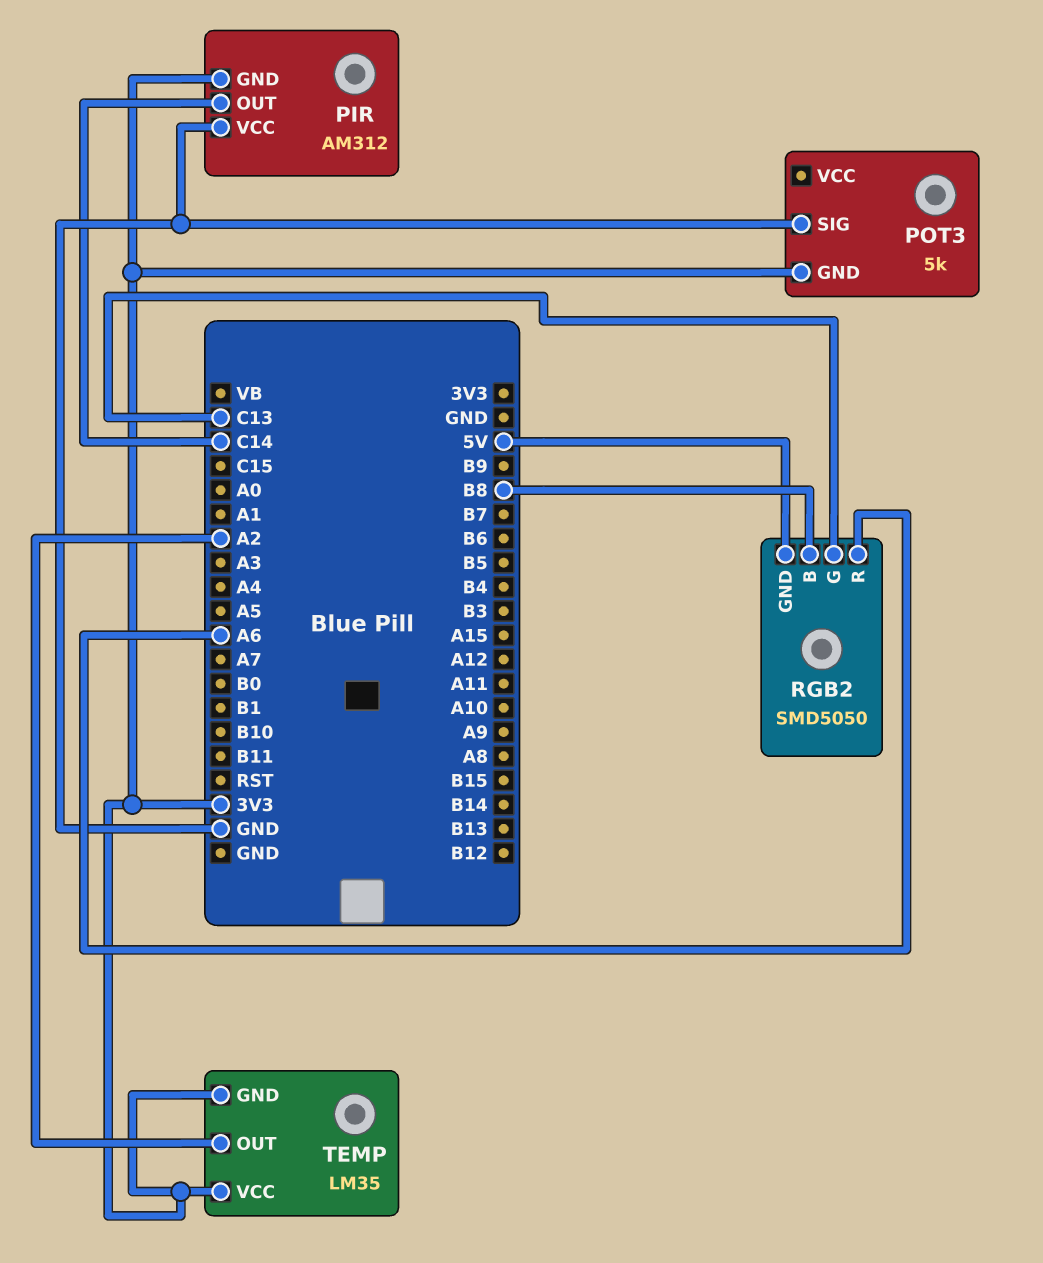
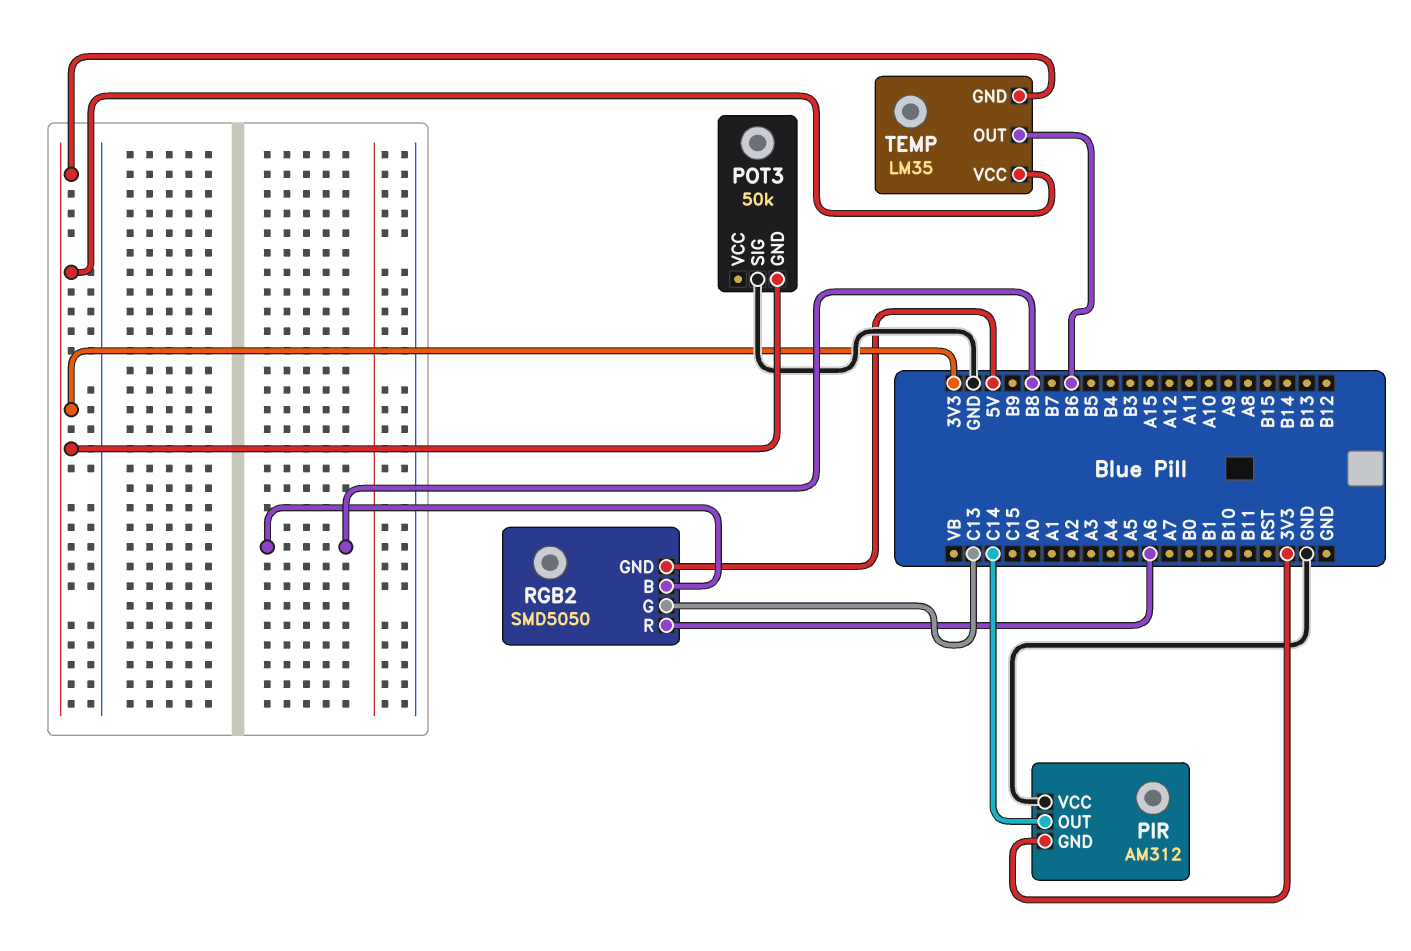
POT3: 5k -> 50k
TEMP pin OUT: A2 -> B6

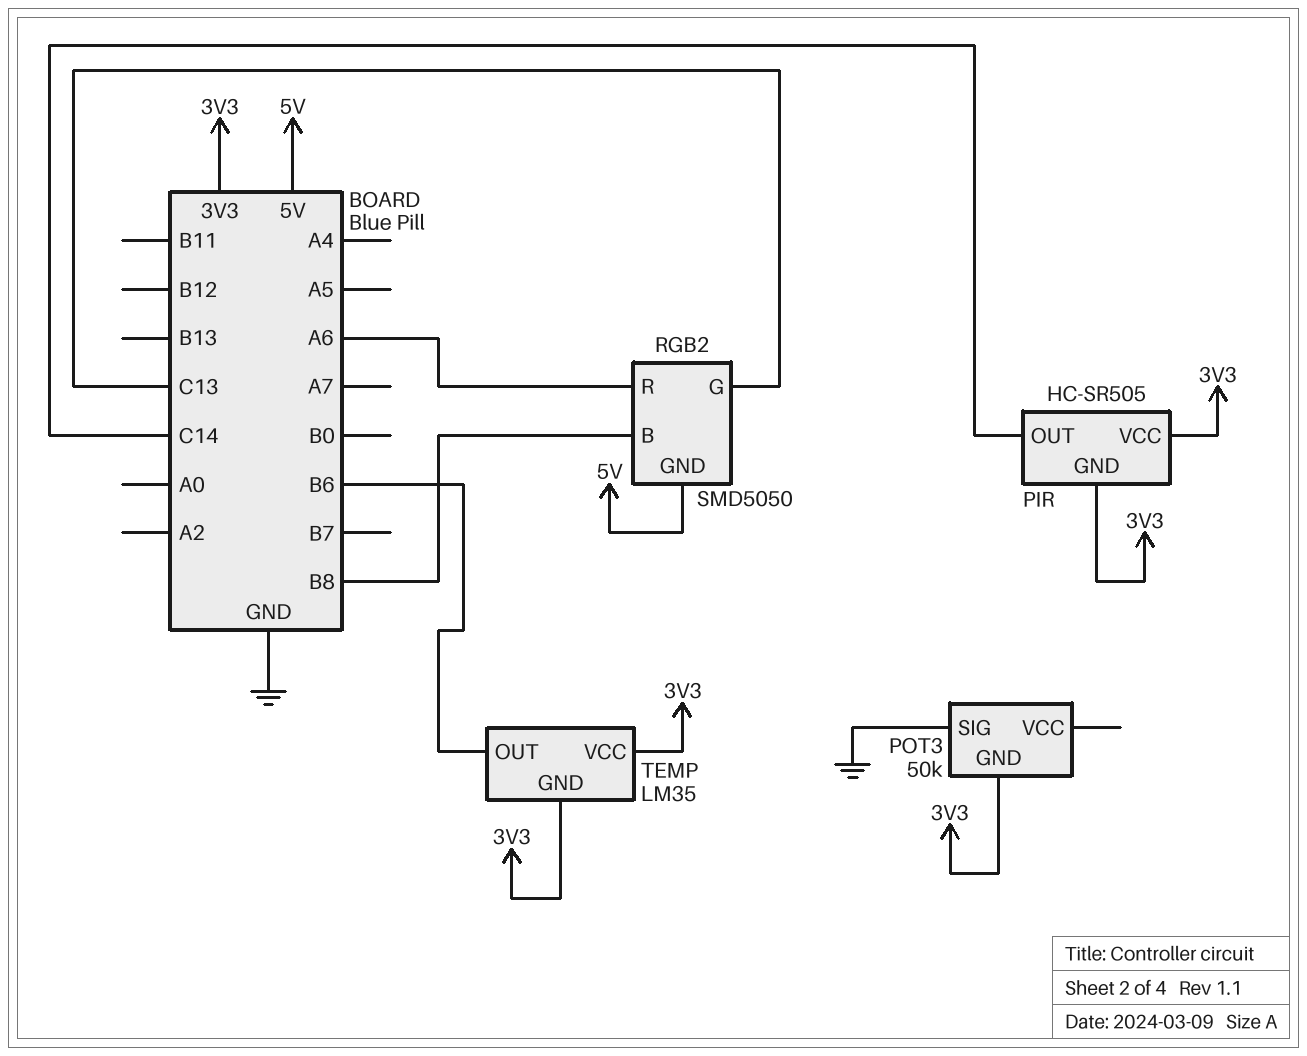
PIR: AM312 -> HC-SR505
PIR pin VCC: GND -> 3V3

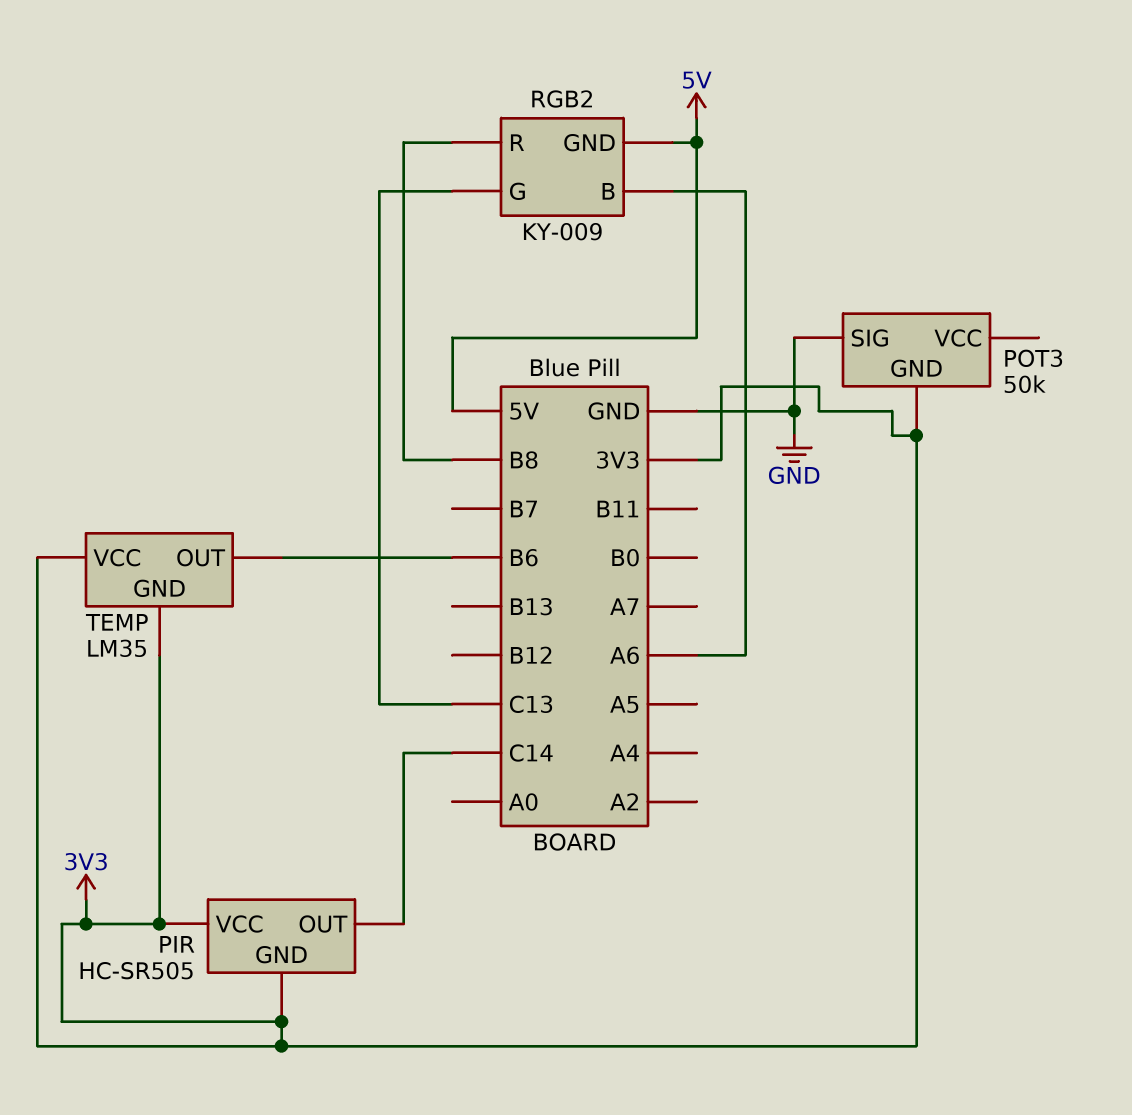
RGB2: SMD5050 -> KY-009
RGB2 pin B: B8 -> A6
RGB2 pin R: A6 -> B8

